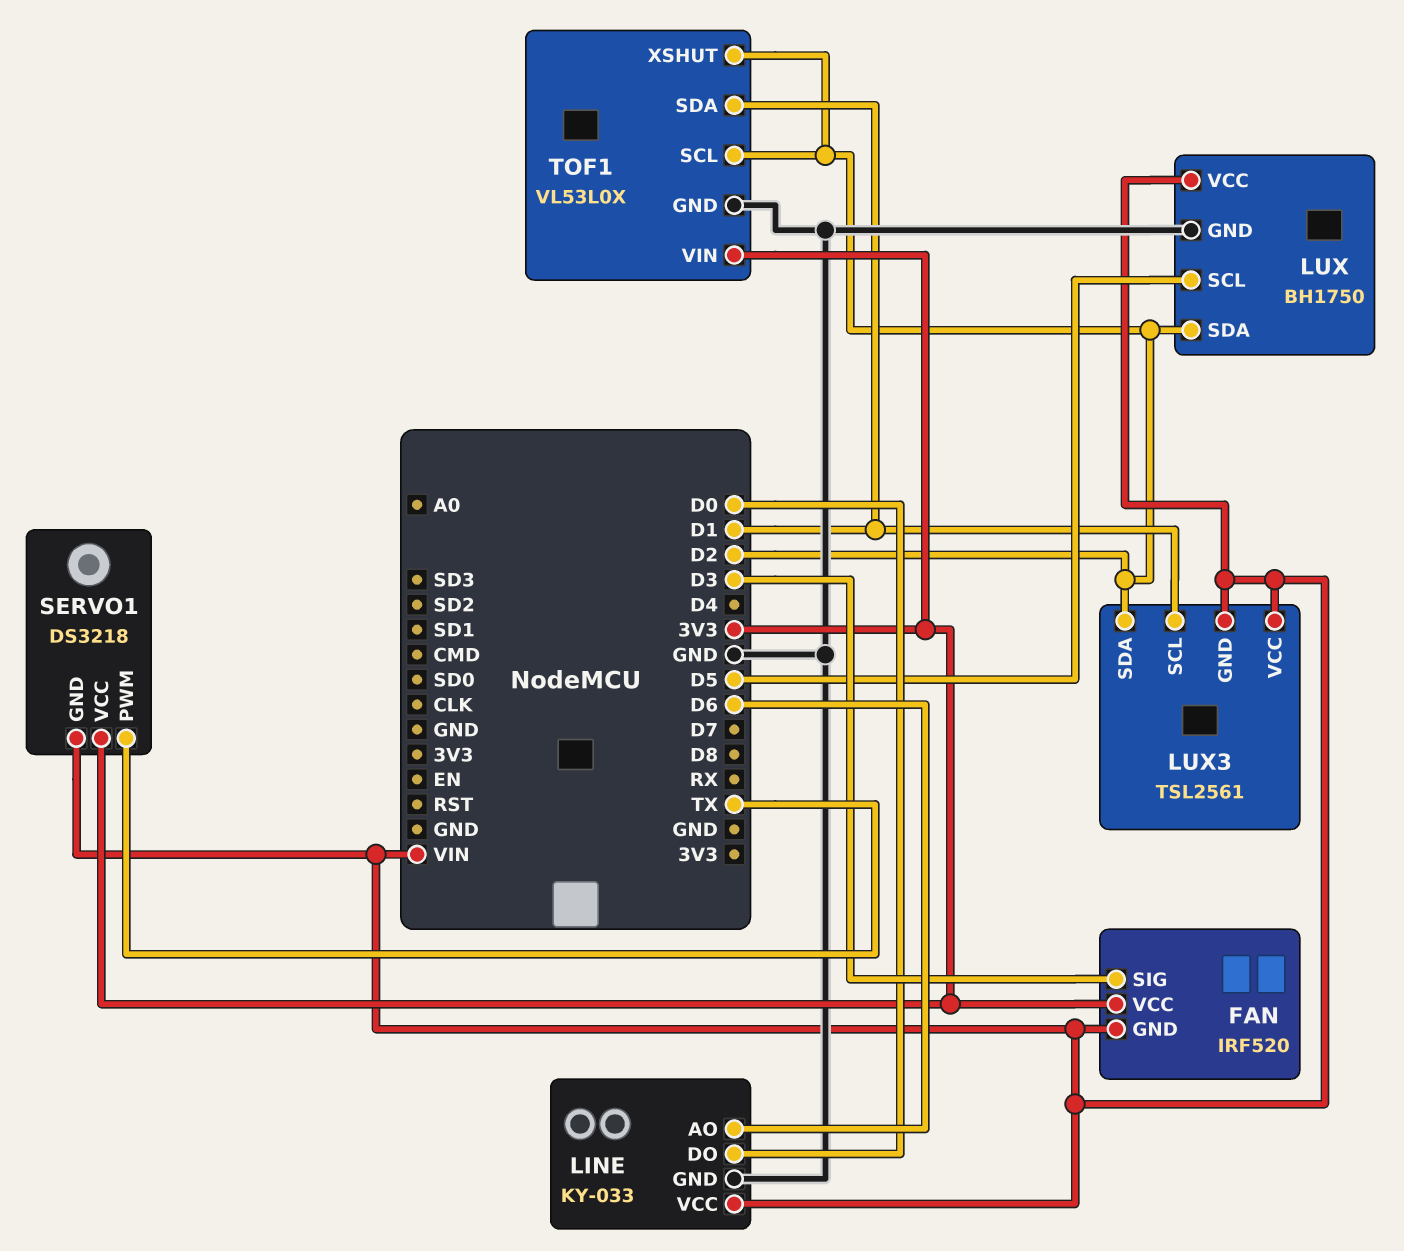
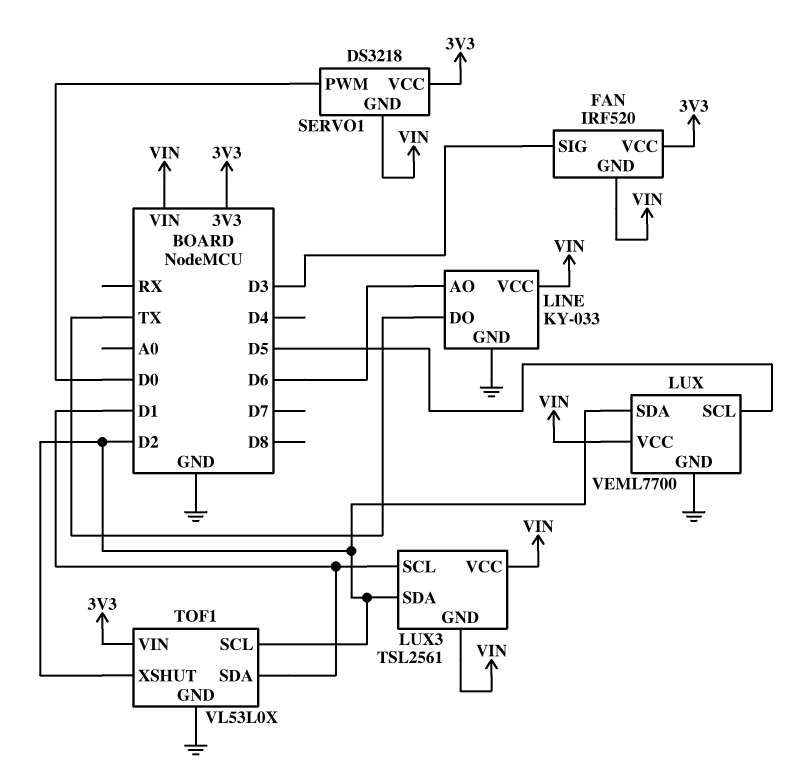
LINE pin DO: D0 -> TX
LUX: BH1750 -> VEML7700
SERVO1 pin PWM: TX -> D0

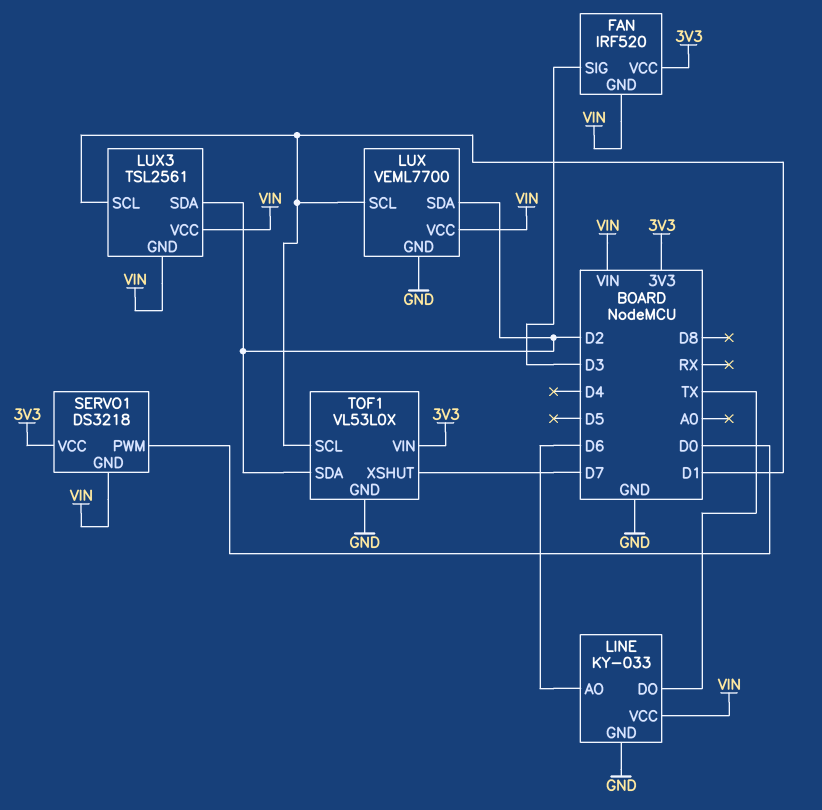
LUX pin SCL: D5 -> D1
TOF1 pin SCL: D2 -> D1
TOF1 pin SDA: D1 -> D2
TOF1 pin XSHUT: D2 -> D7

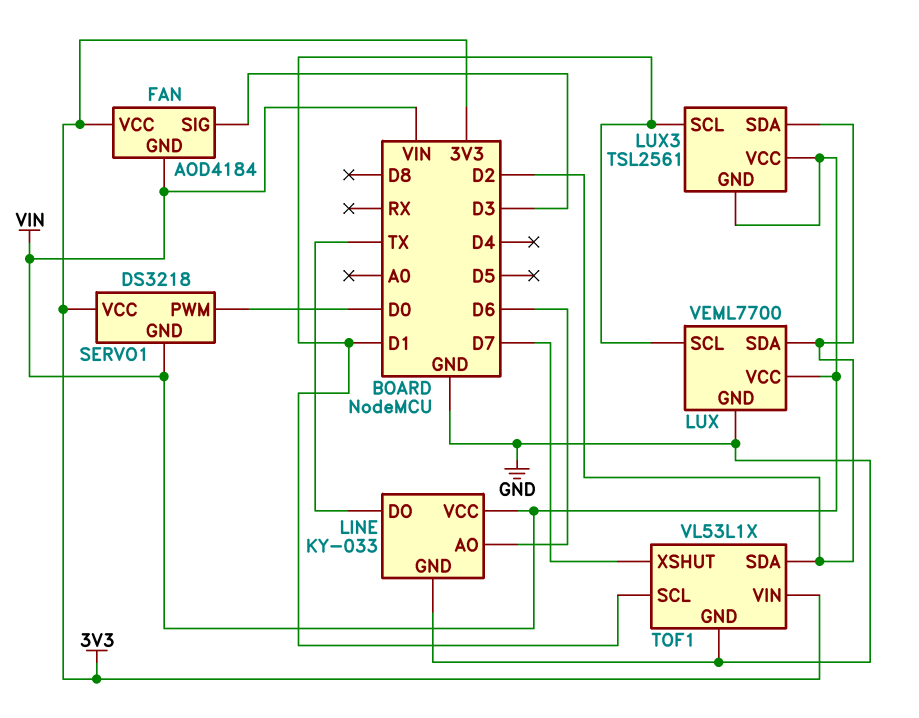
FAN: IRF520 -> AOD4184
TOF1: VL53L0X -> VL53L1X

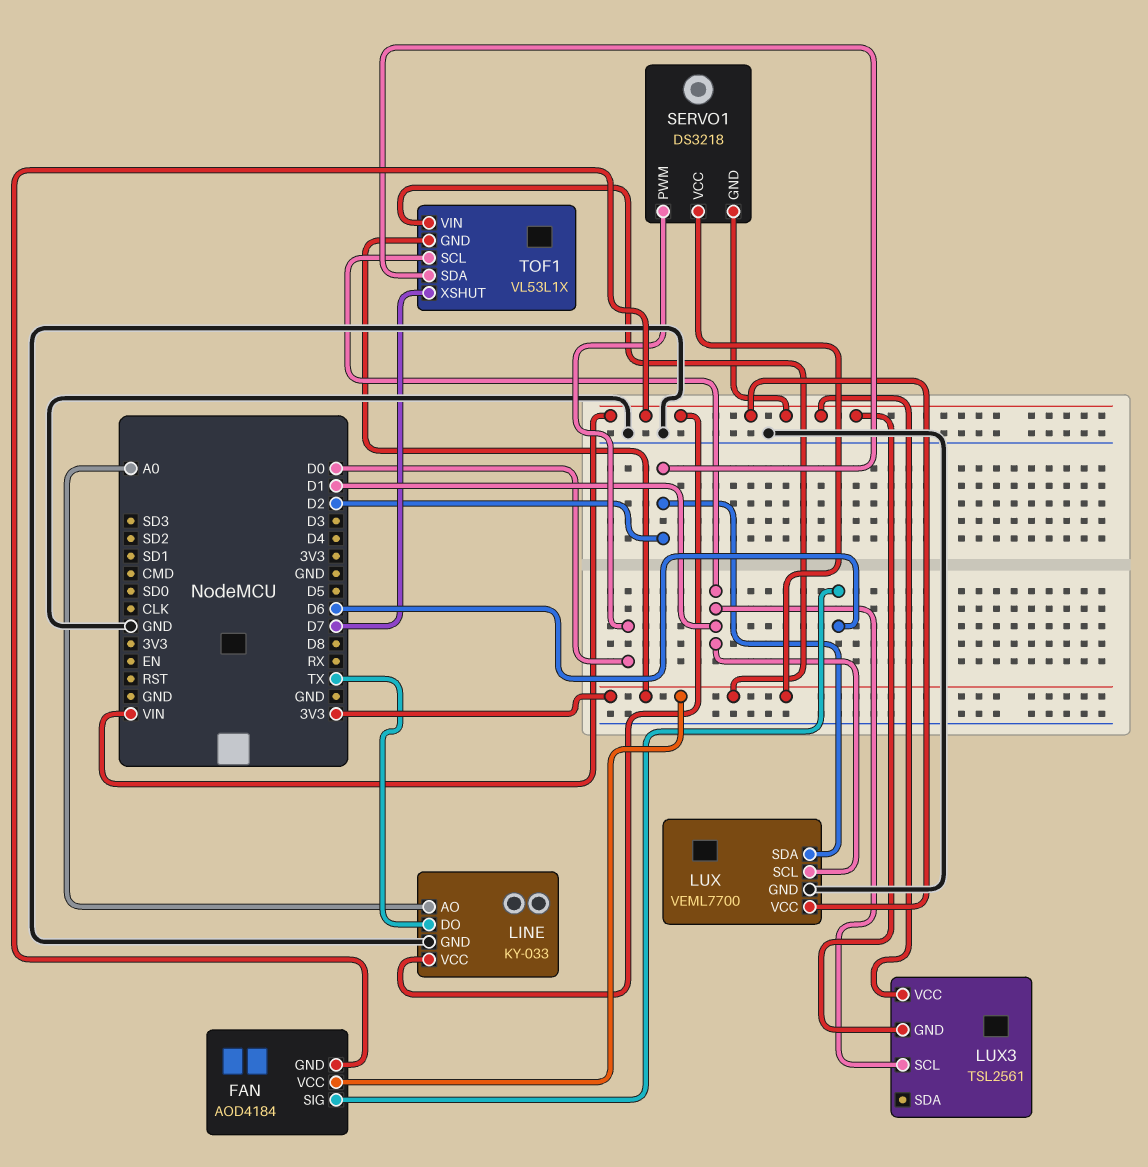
FAN pin SIG: D3 -> D6
LINE pin AO: D6 -> A0
LUX3 pin SDA: D2 -> none
TOF1 pin GND: GND -> 3V3

